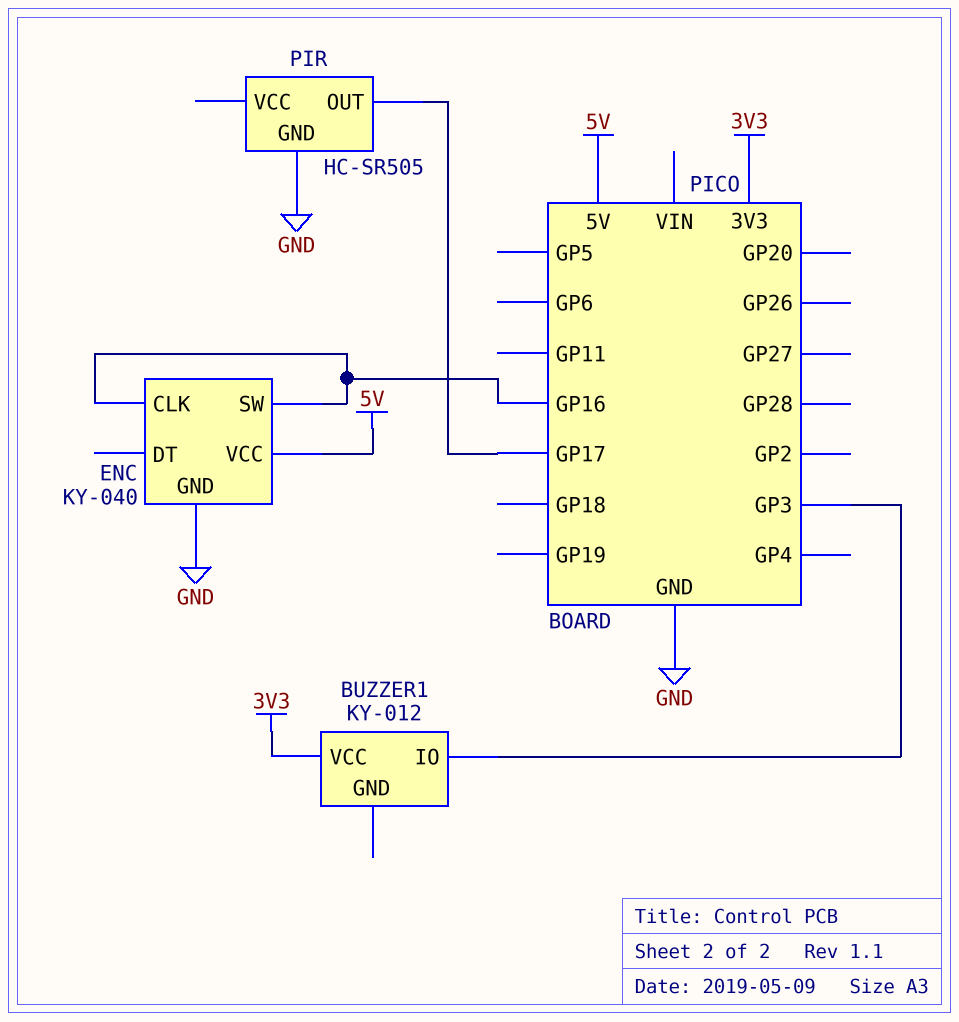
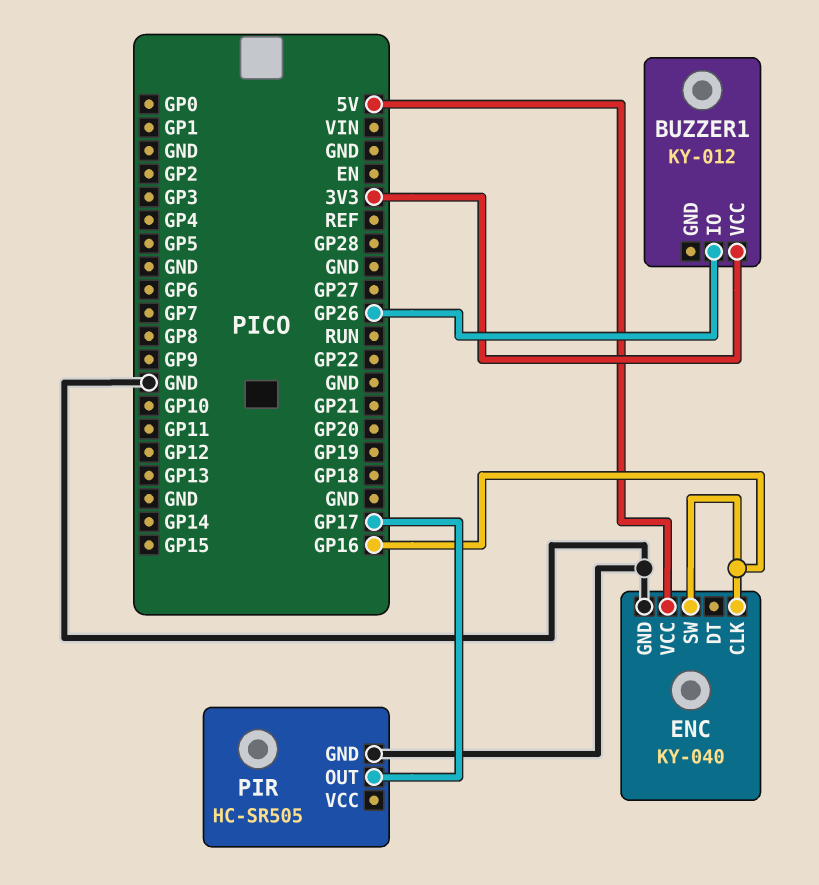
BUZZER1 pin IO: GP3 -> GP26

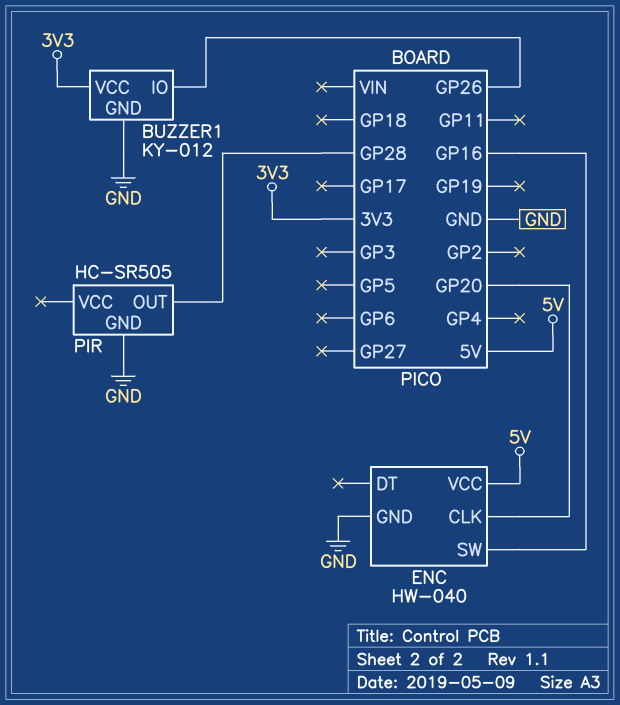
BUZZER1 pin GND: none -> GND
ENC: KY-040 -> HW-040
ENC pin CLK: GP16 -> GP20
PIR pin OUT: GP17 -> GP28

